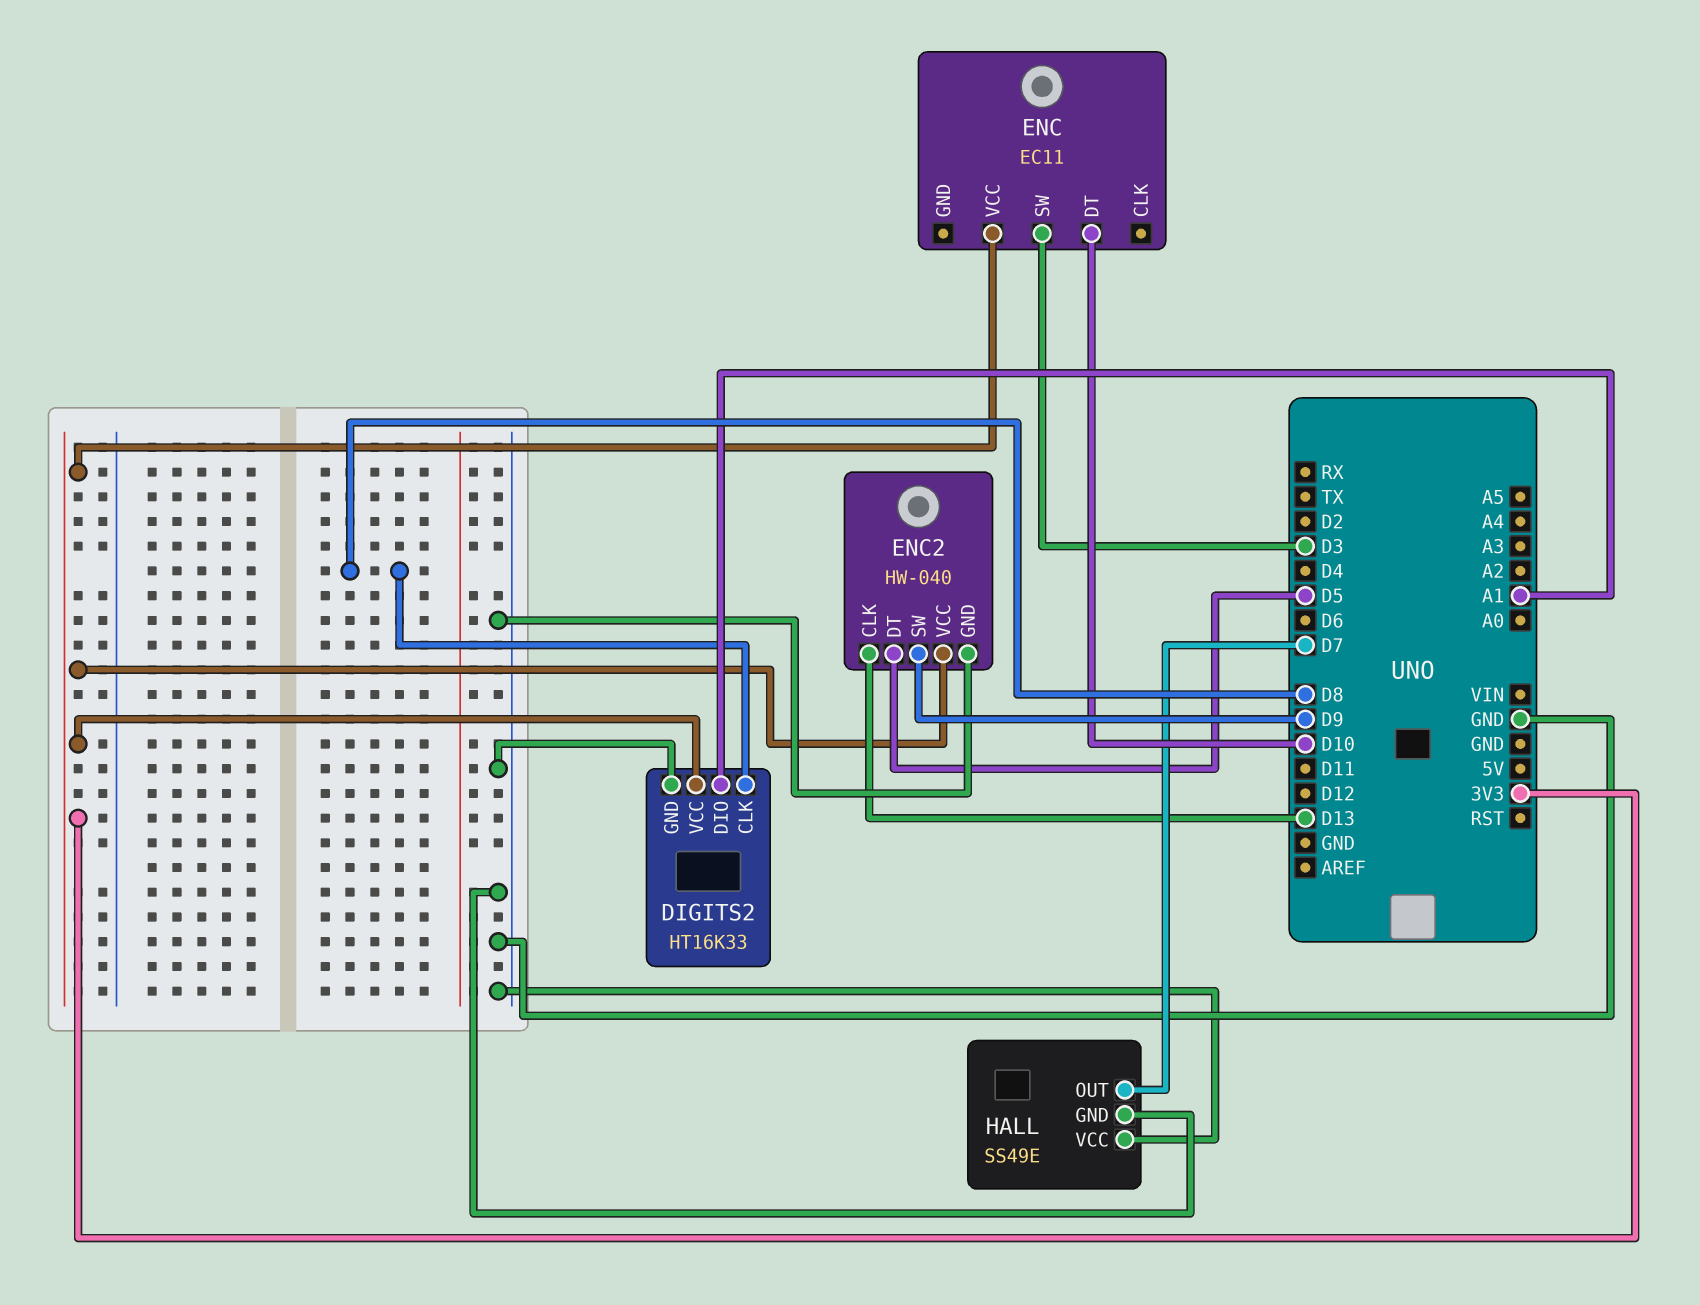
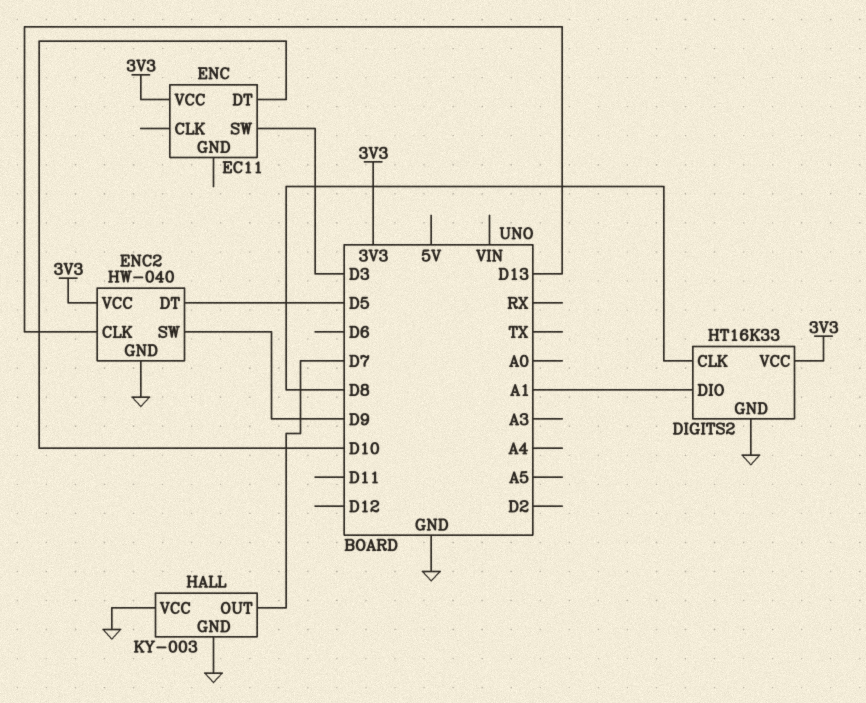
HALL: SS49E -> KY-003

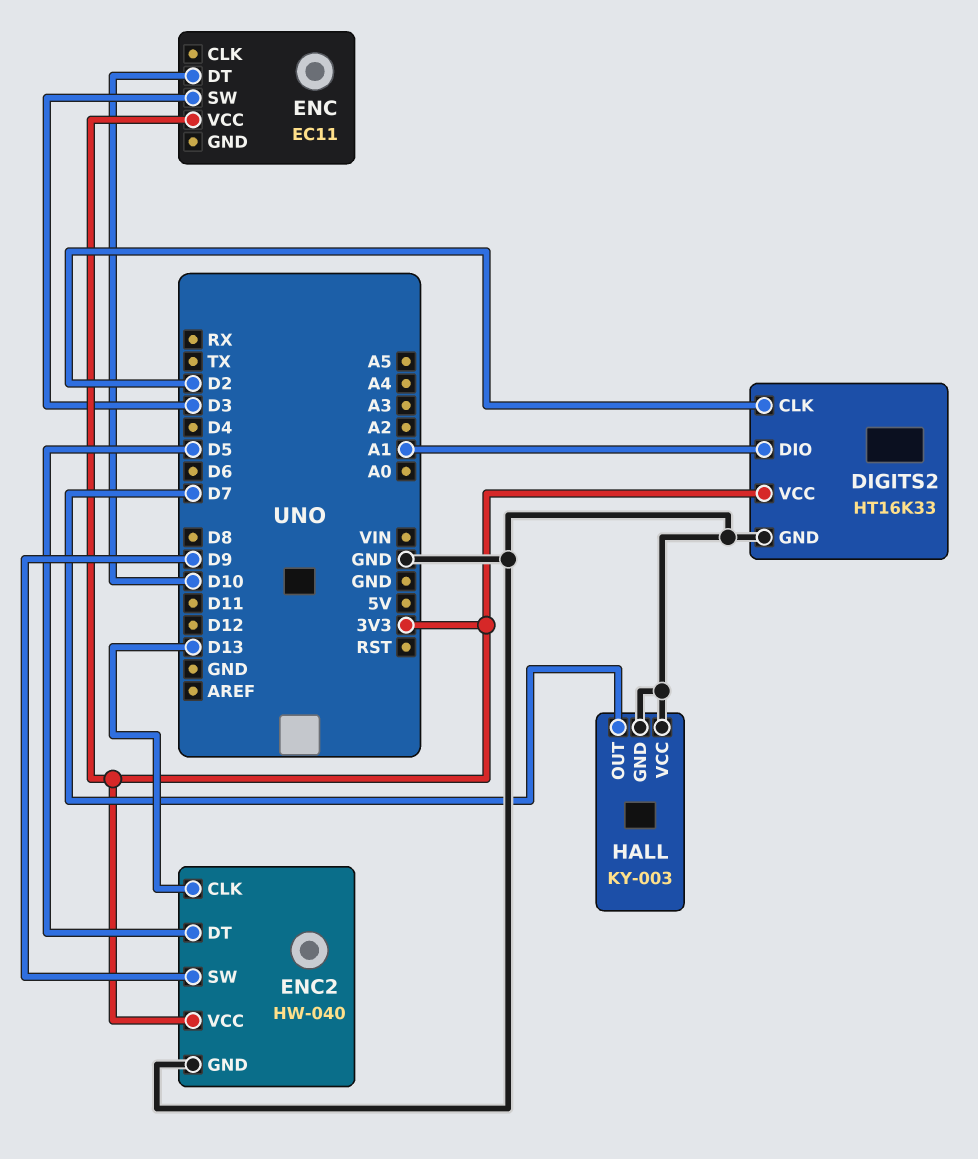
DIGITS2 pin CLK: D8 -> D2

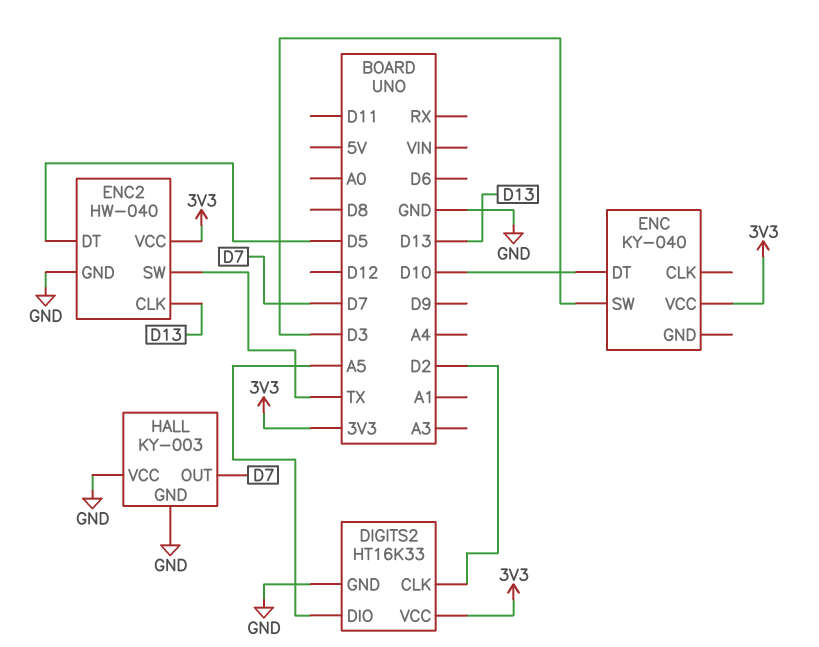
DIGITS2 pin DIO: A1 -> A5
ENC: EC11 -> KY-040
ENC2 pin SW: D9 -> TX

